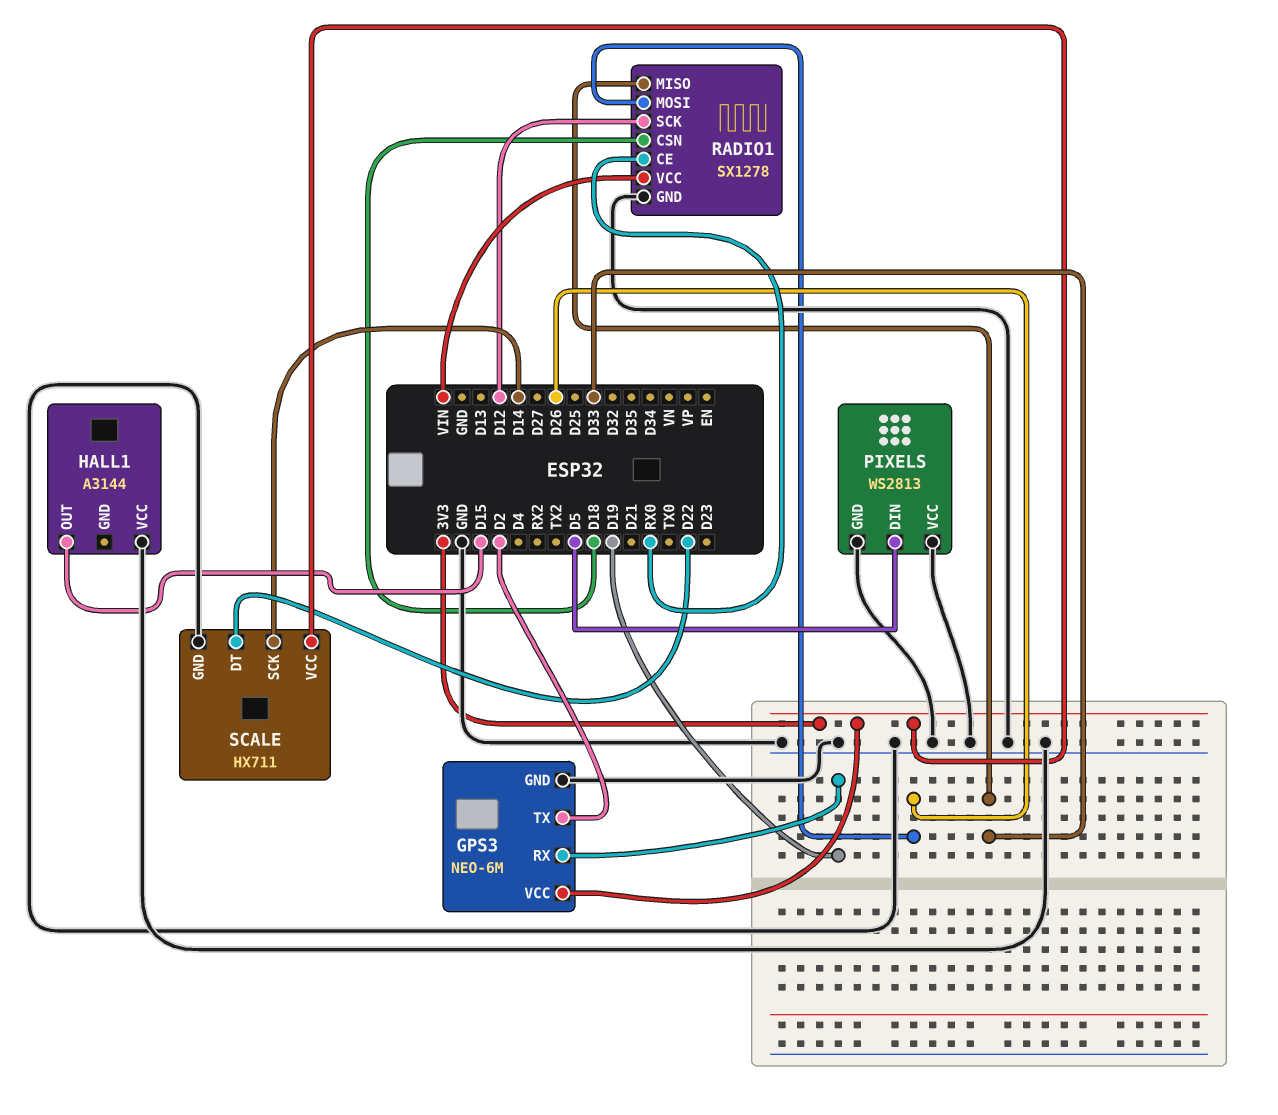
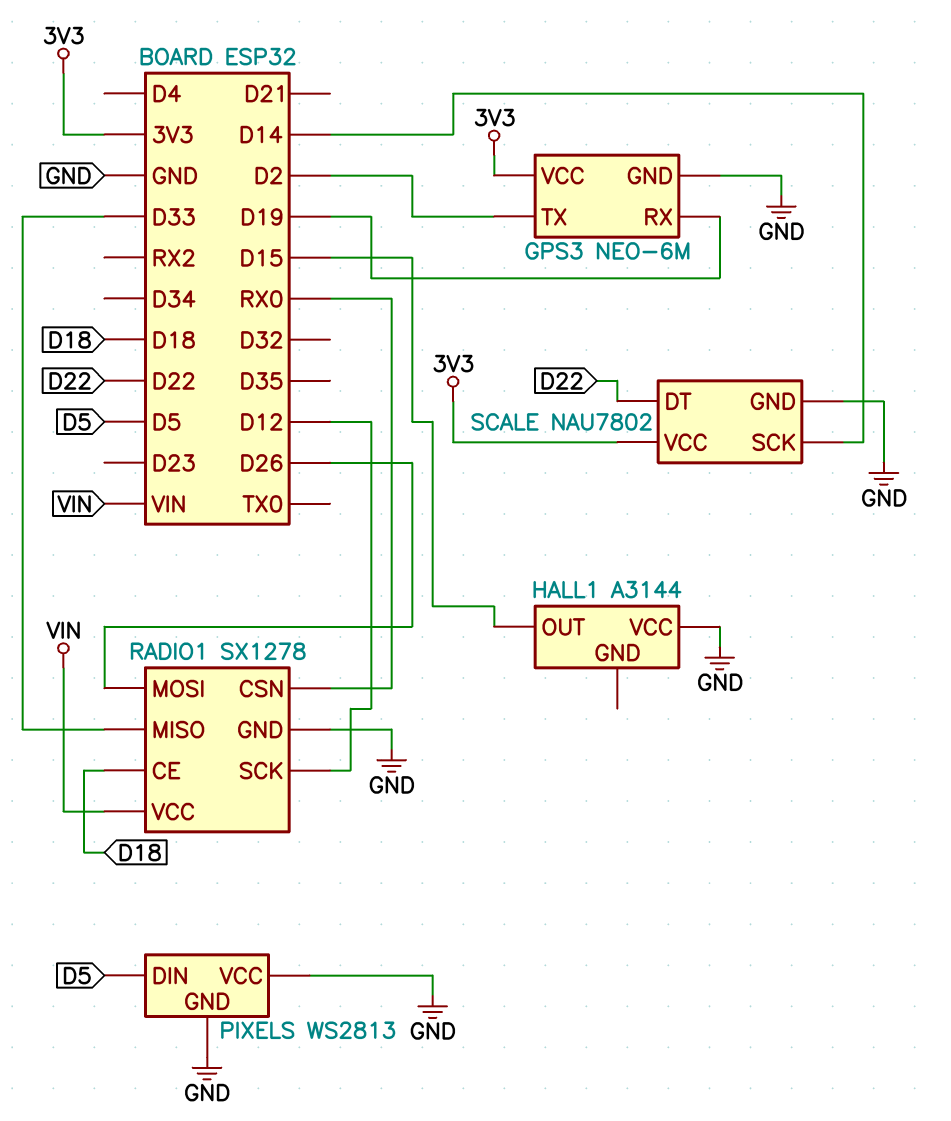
RADIO1 pin CE: RX0 -> D18
RADIO1 pin CSN: D18 -> RX0
SCALE: HX711 -> NAU7802

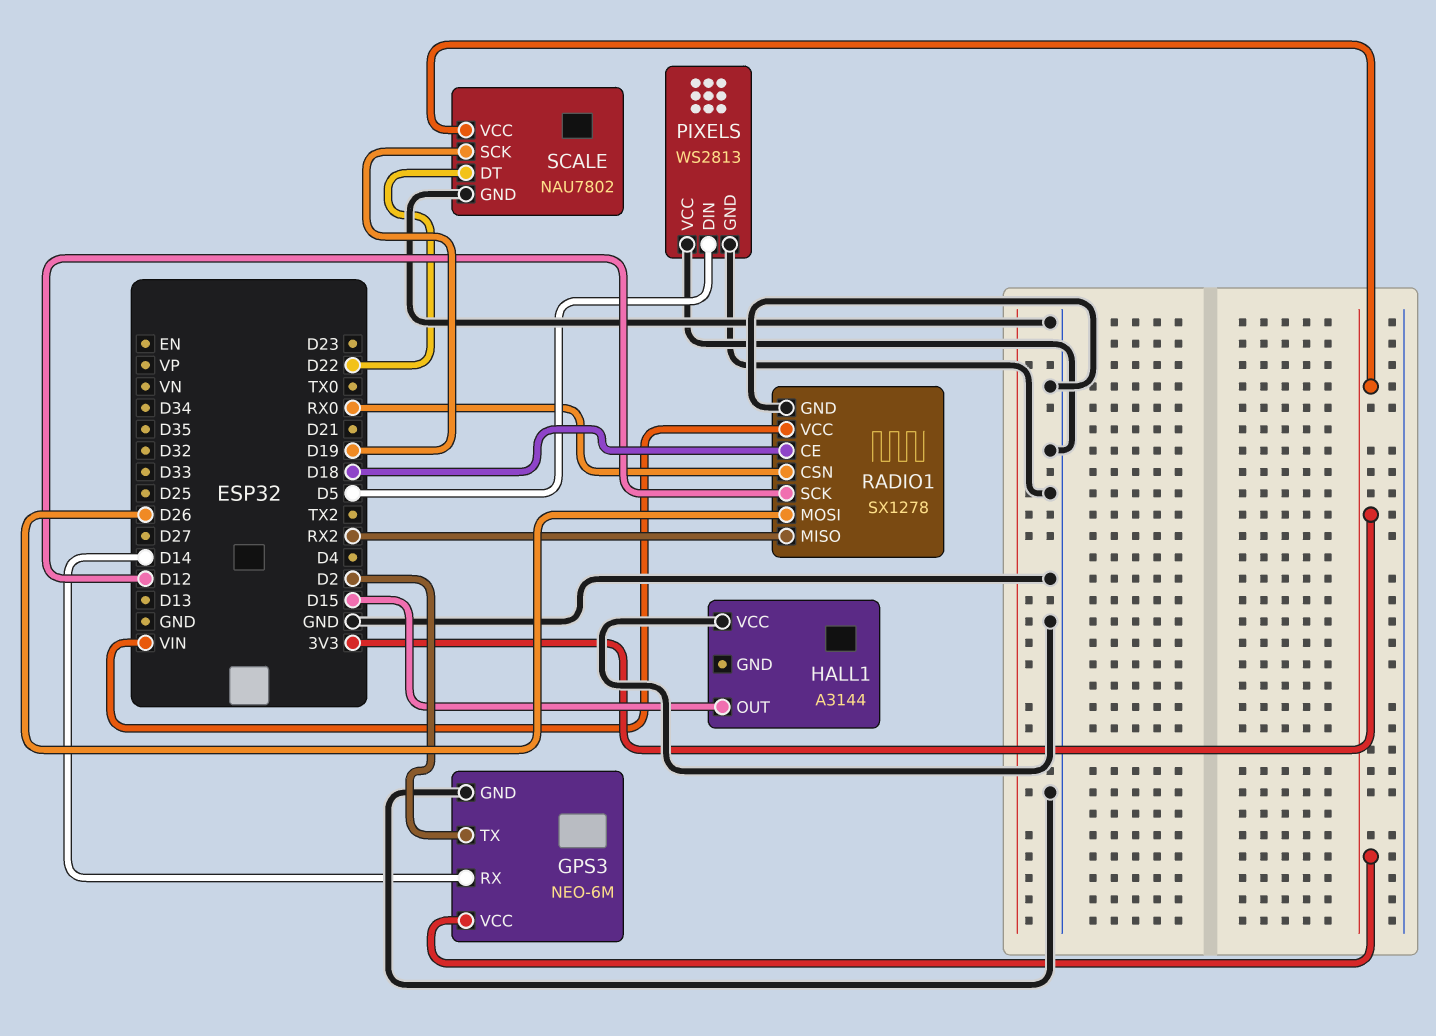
GPS3 pin RX: D19 -> D14
RADIO1 pin MISO: D33 -> RX2
SCALE pin SCK: D14 -> D19

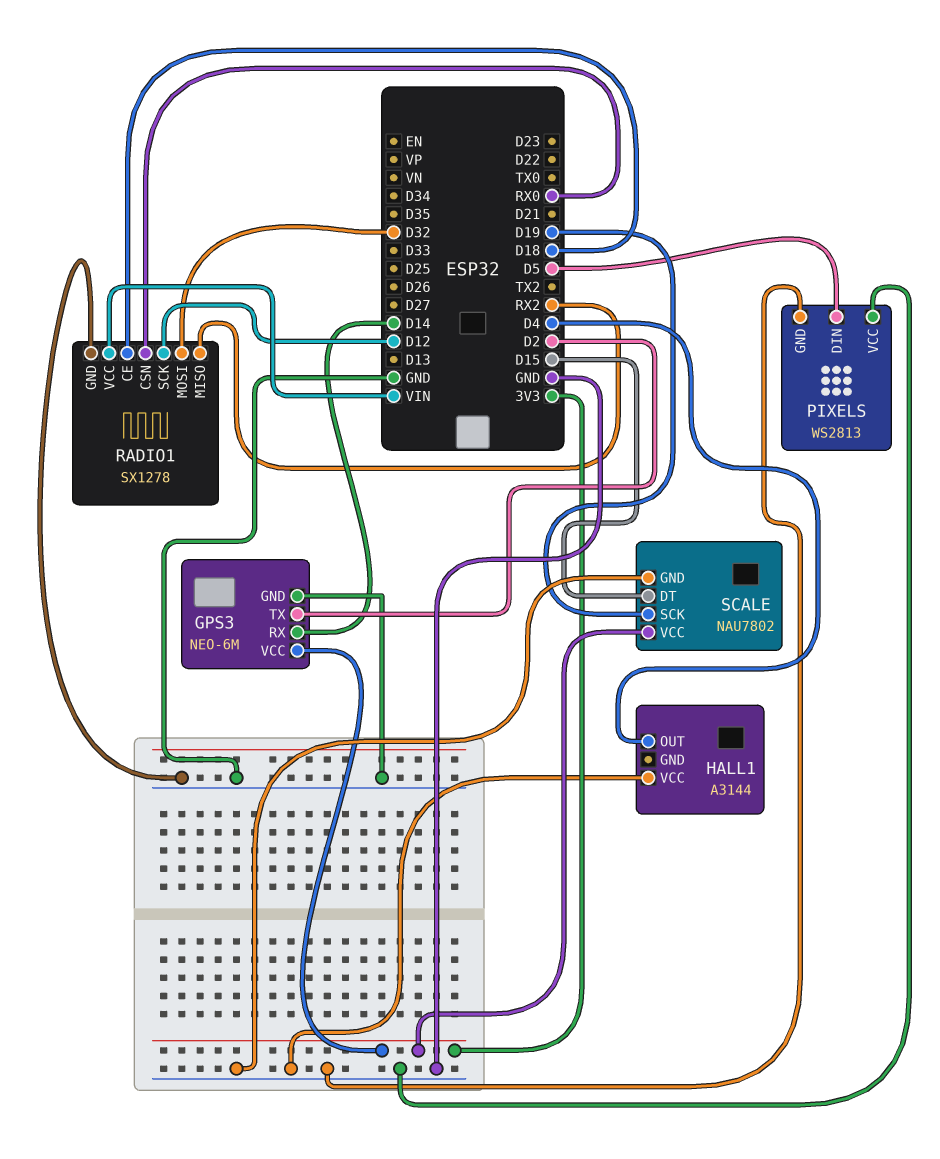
HALL1 pin OUT: D15 -> D4
RADIO1 pin MOSI: D26 -> D32
SCALE pin DT: D22 -> D15

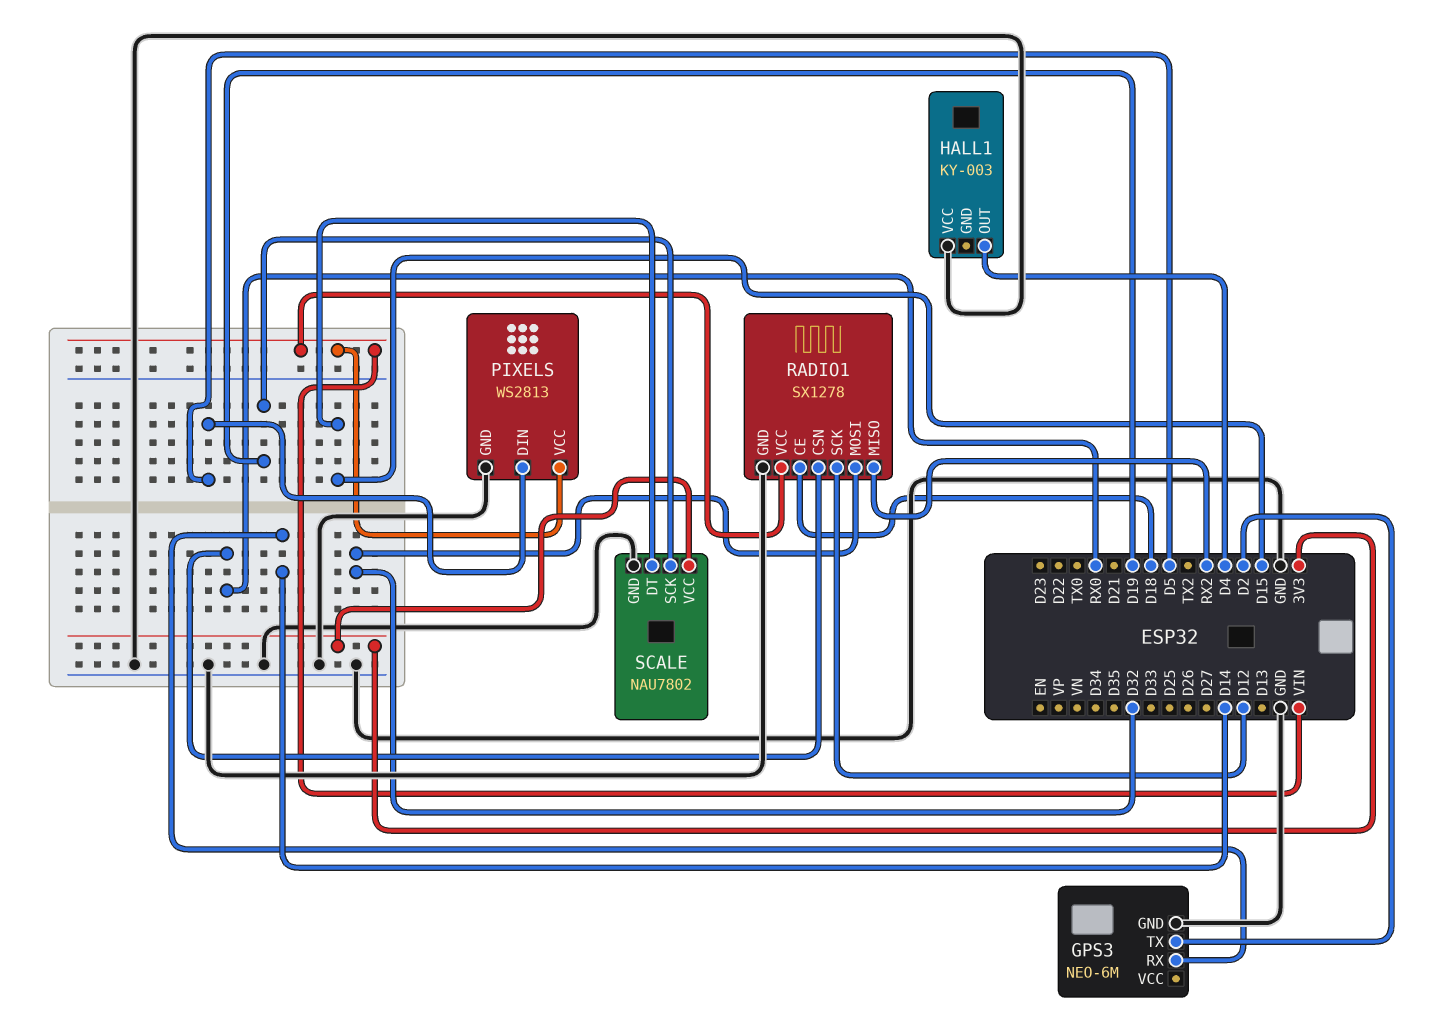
GPS3 pin VCC: 3V3 -> none
HALL1: A3144 -> KY-003
PIXELS pin VCC: GND -> VIN

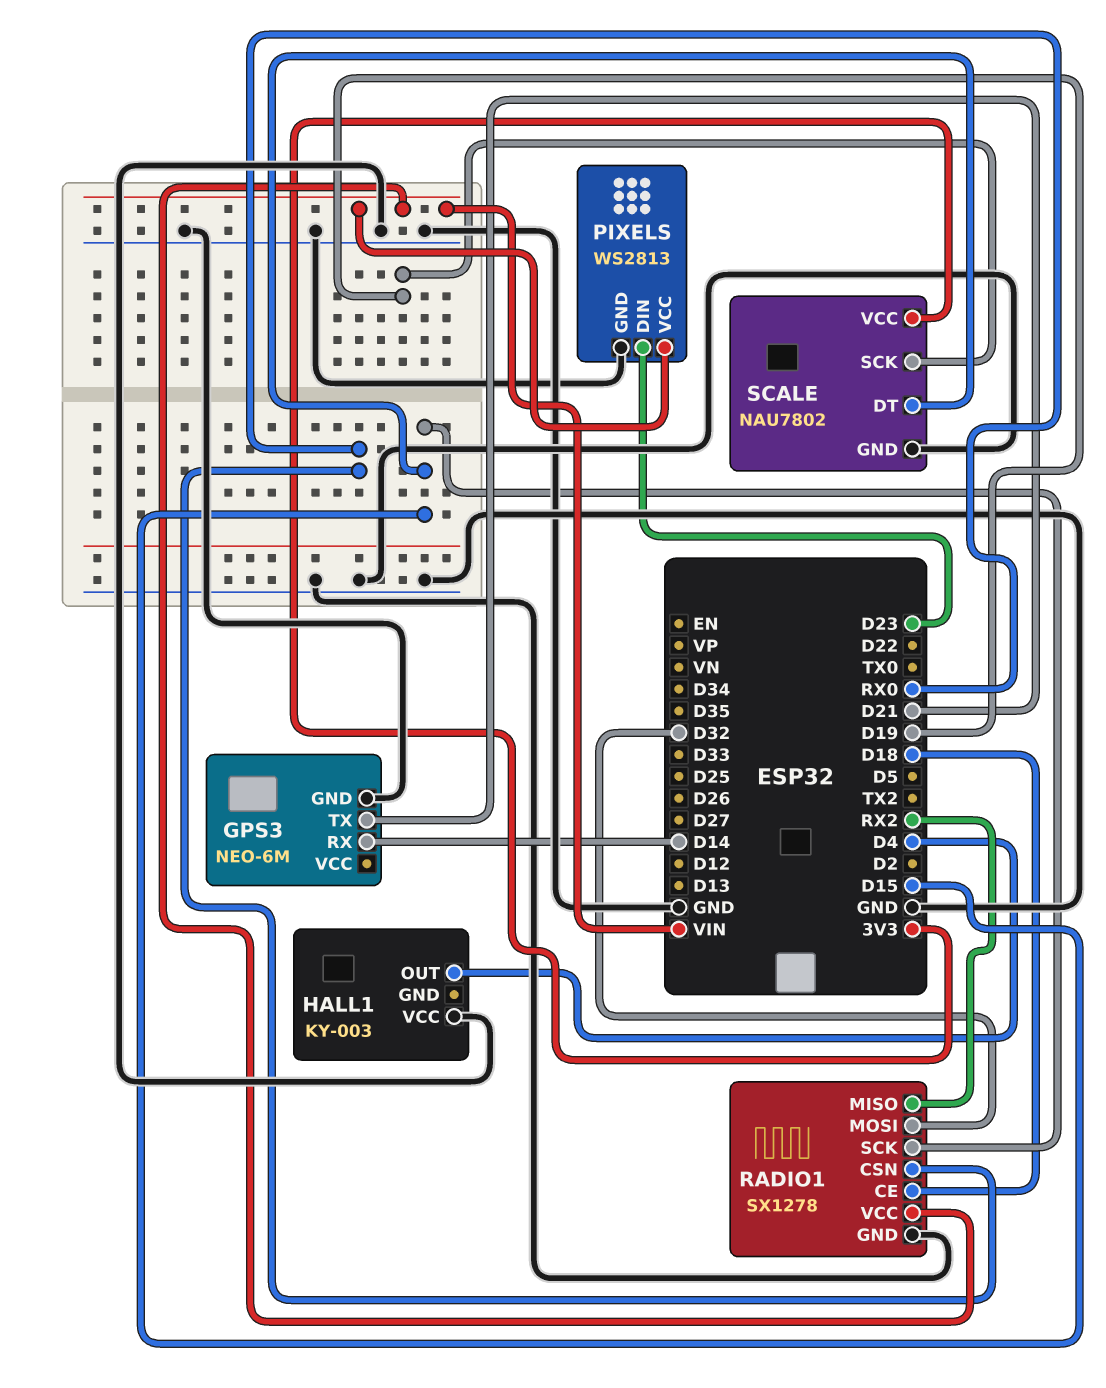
GPS3 pin TX: D2 -> D21
PIXELS pin DIN: D5 -> D23
RADIO1 pin SCK: D12 -> D15

